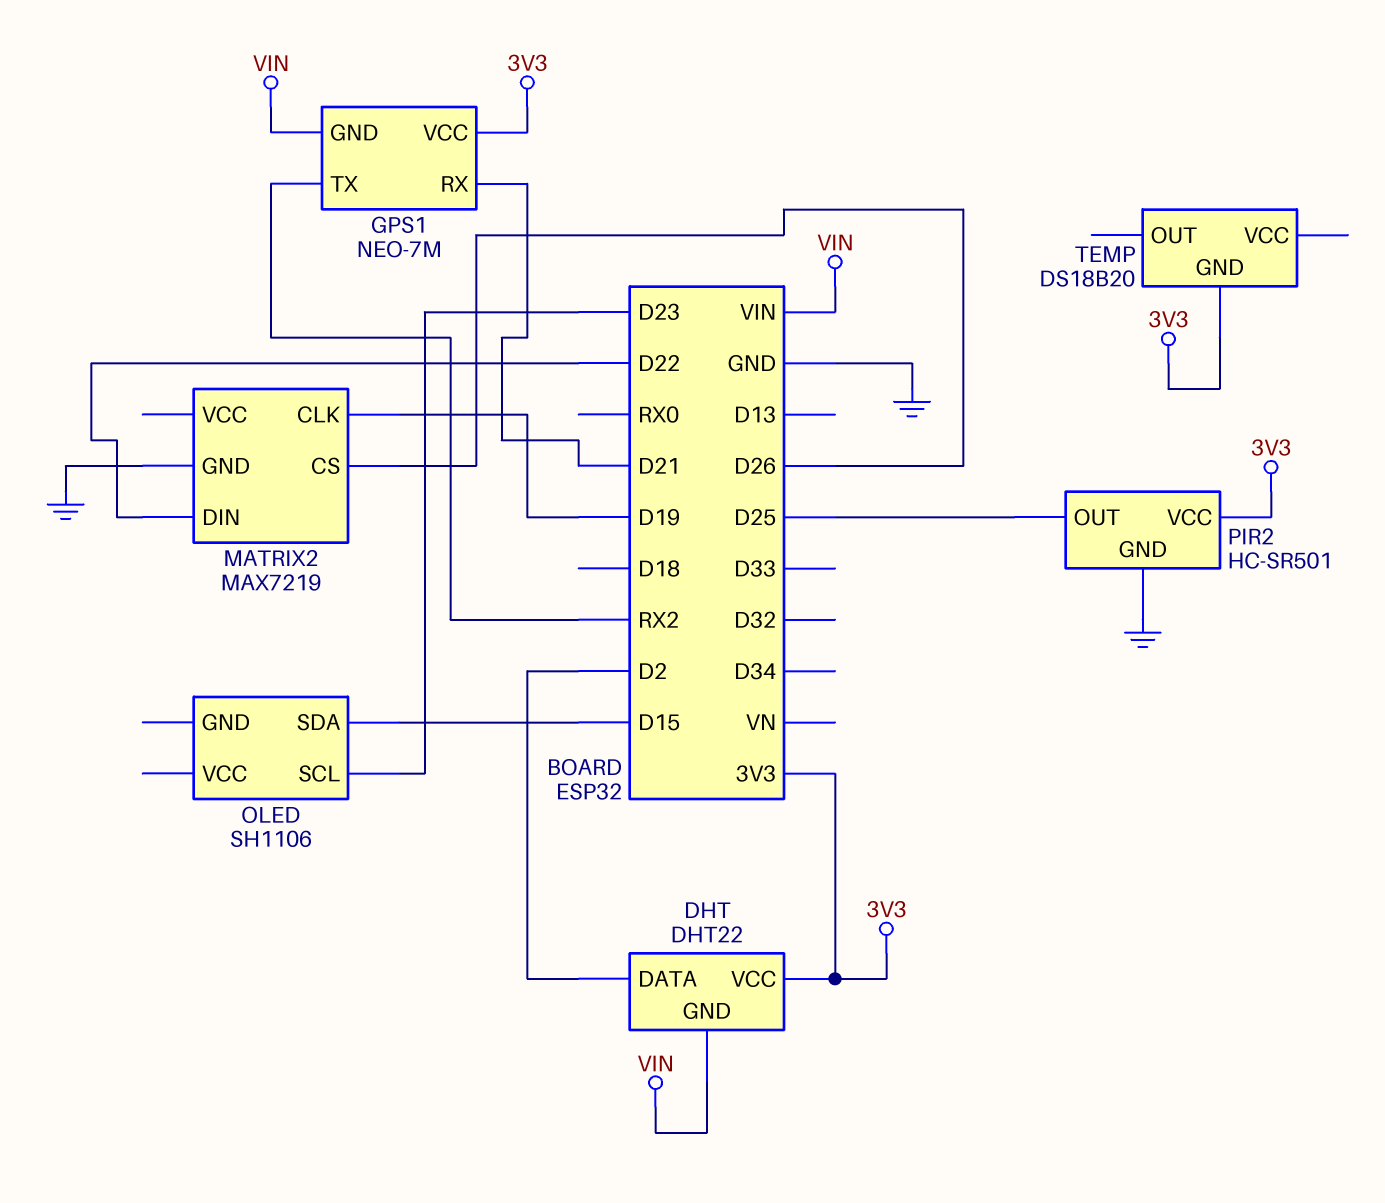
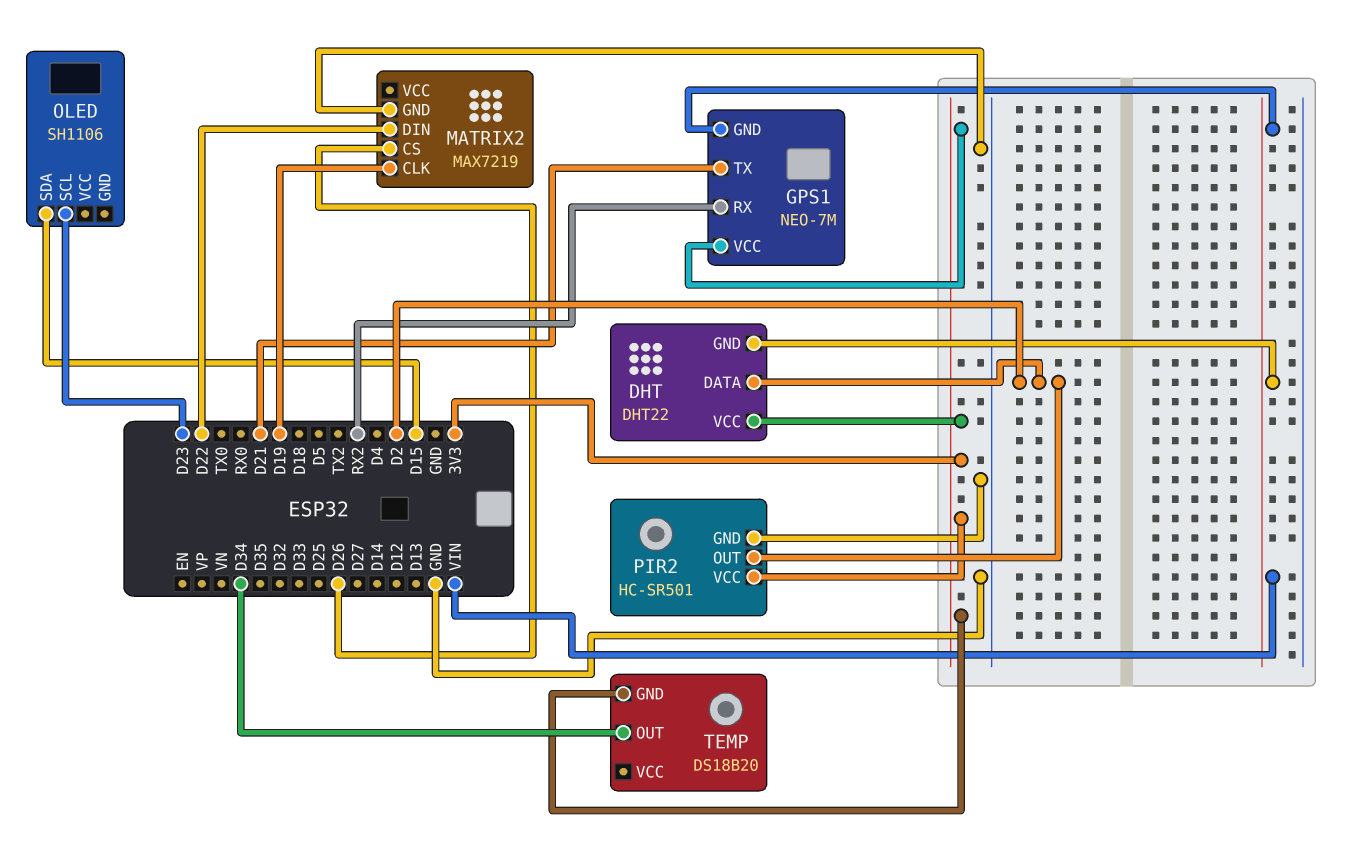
GPS1 pin RX: D21 -> RX2
GPS1 pin TX: RX2 -> D21
PIR2 pin OUT: D25 -> D2
TEMP pin OUT: none -> D34

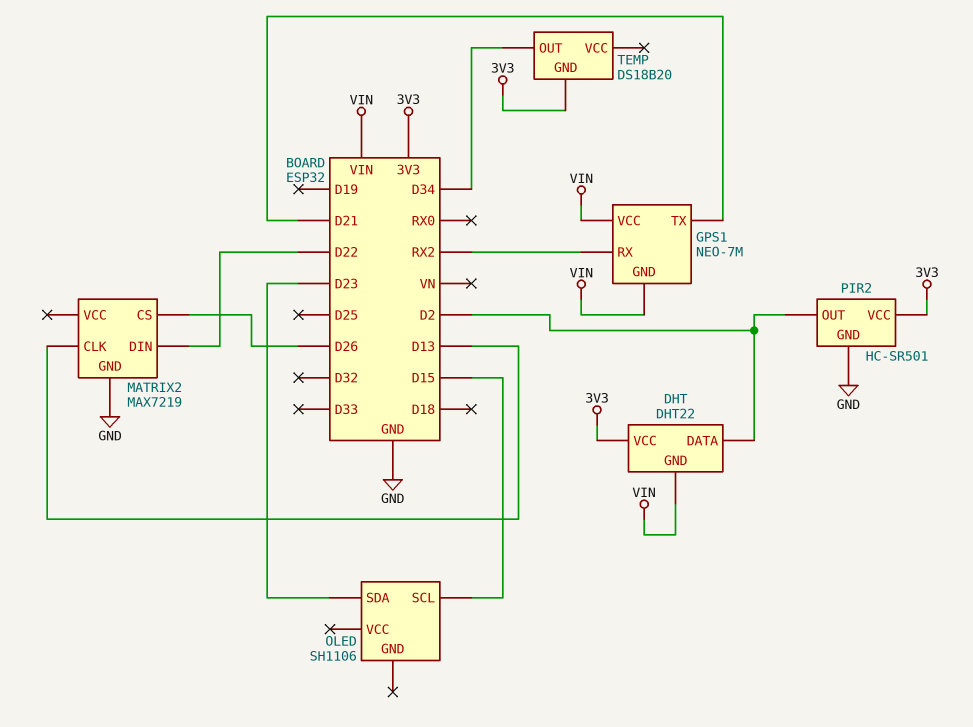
GPS1 pin VCC: 3V3 -> VIN
MATRIX2 pin CLK: D19 -> D13
OLED pin SCL: D23 -> D15
OLED pin SDA: D15 -> D23

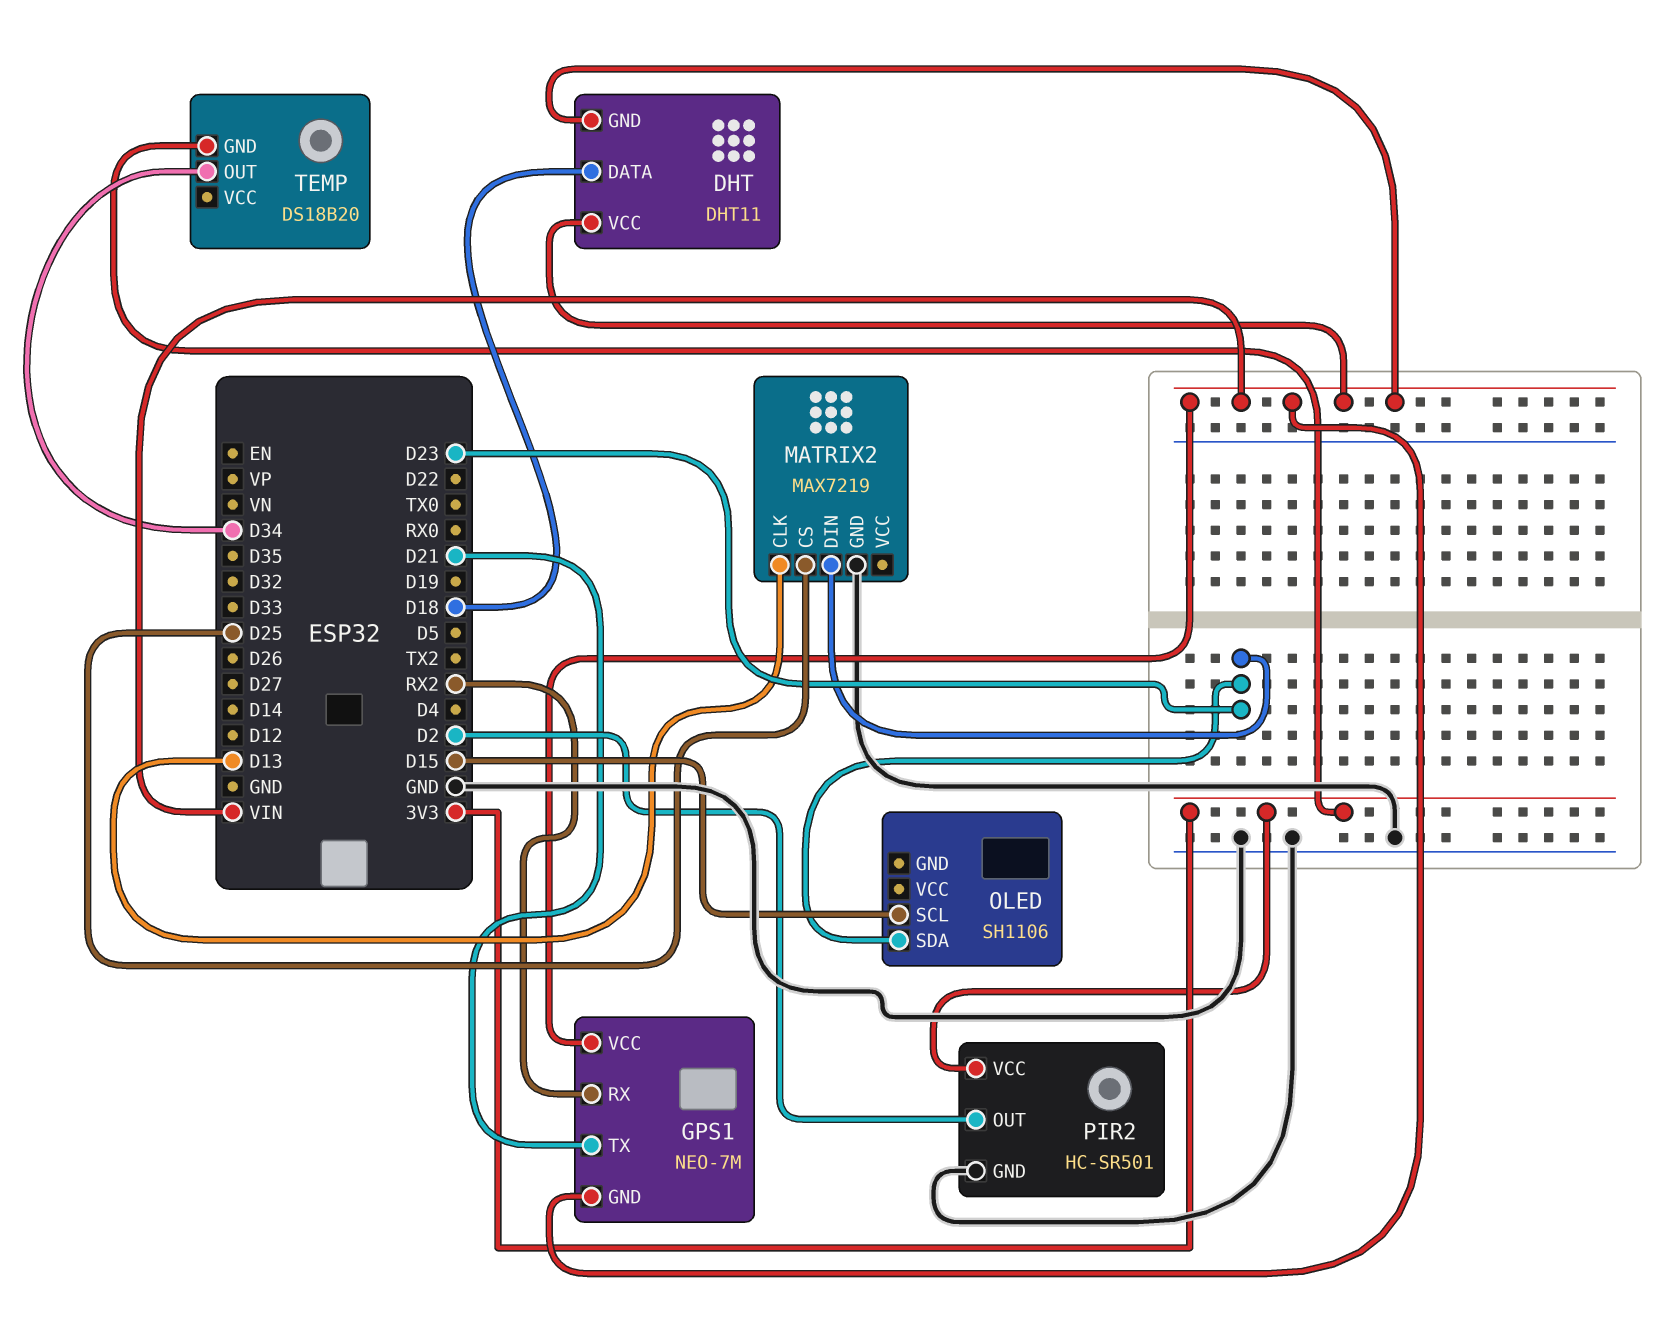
DHT: DHT22 -> DHT11
DHT pin DATA: D2 -> D18
DHT pin VCC: 3V3 -> VIN
MATRIX2 pin CS: D26 -> D25
MATRIX2 pin DIN: D22 -> D23

